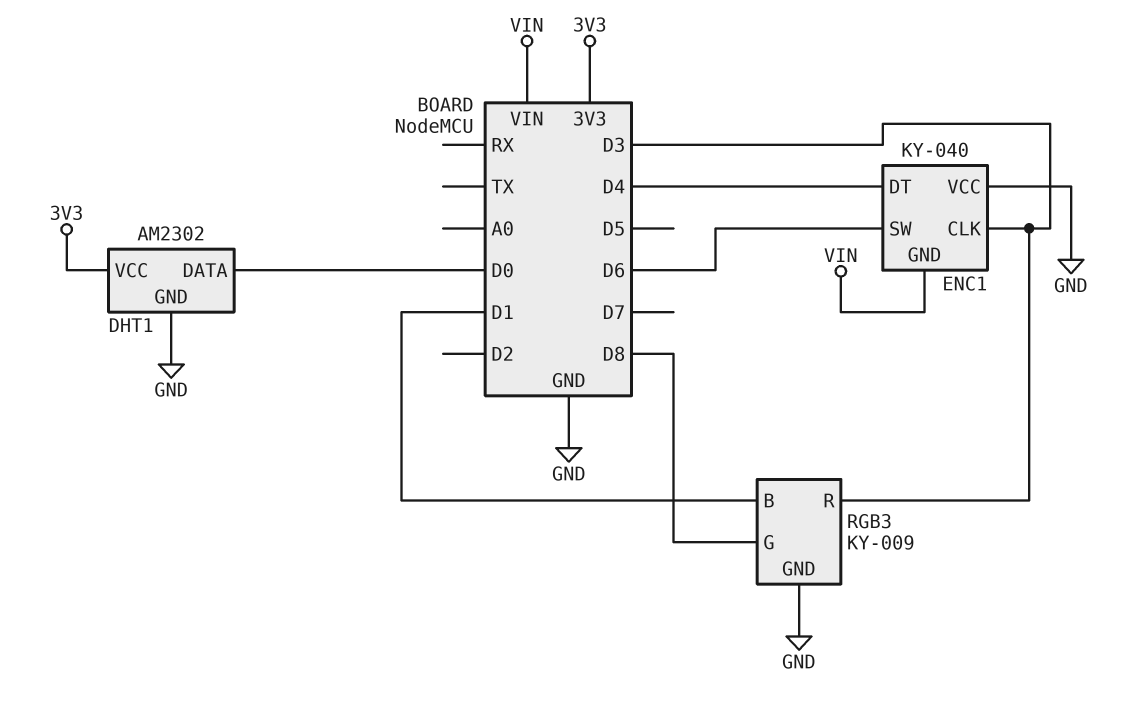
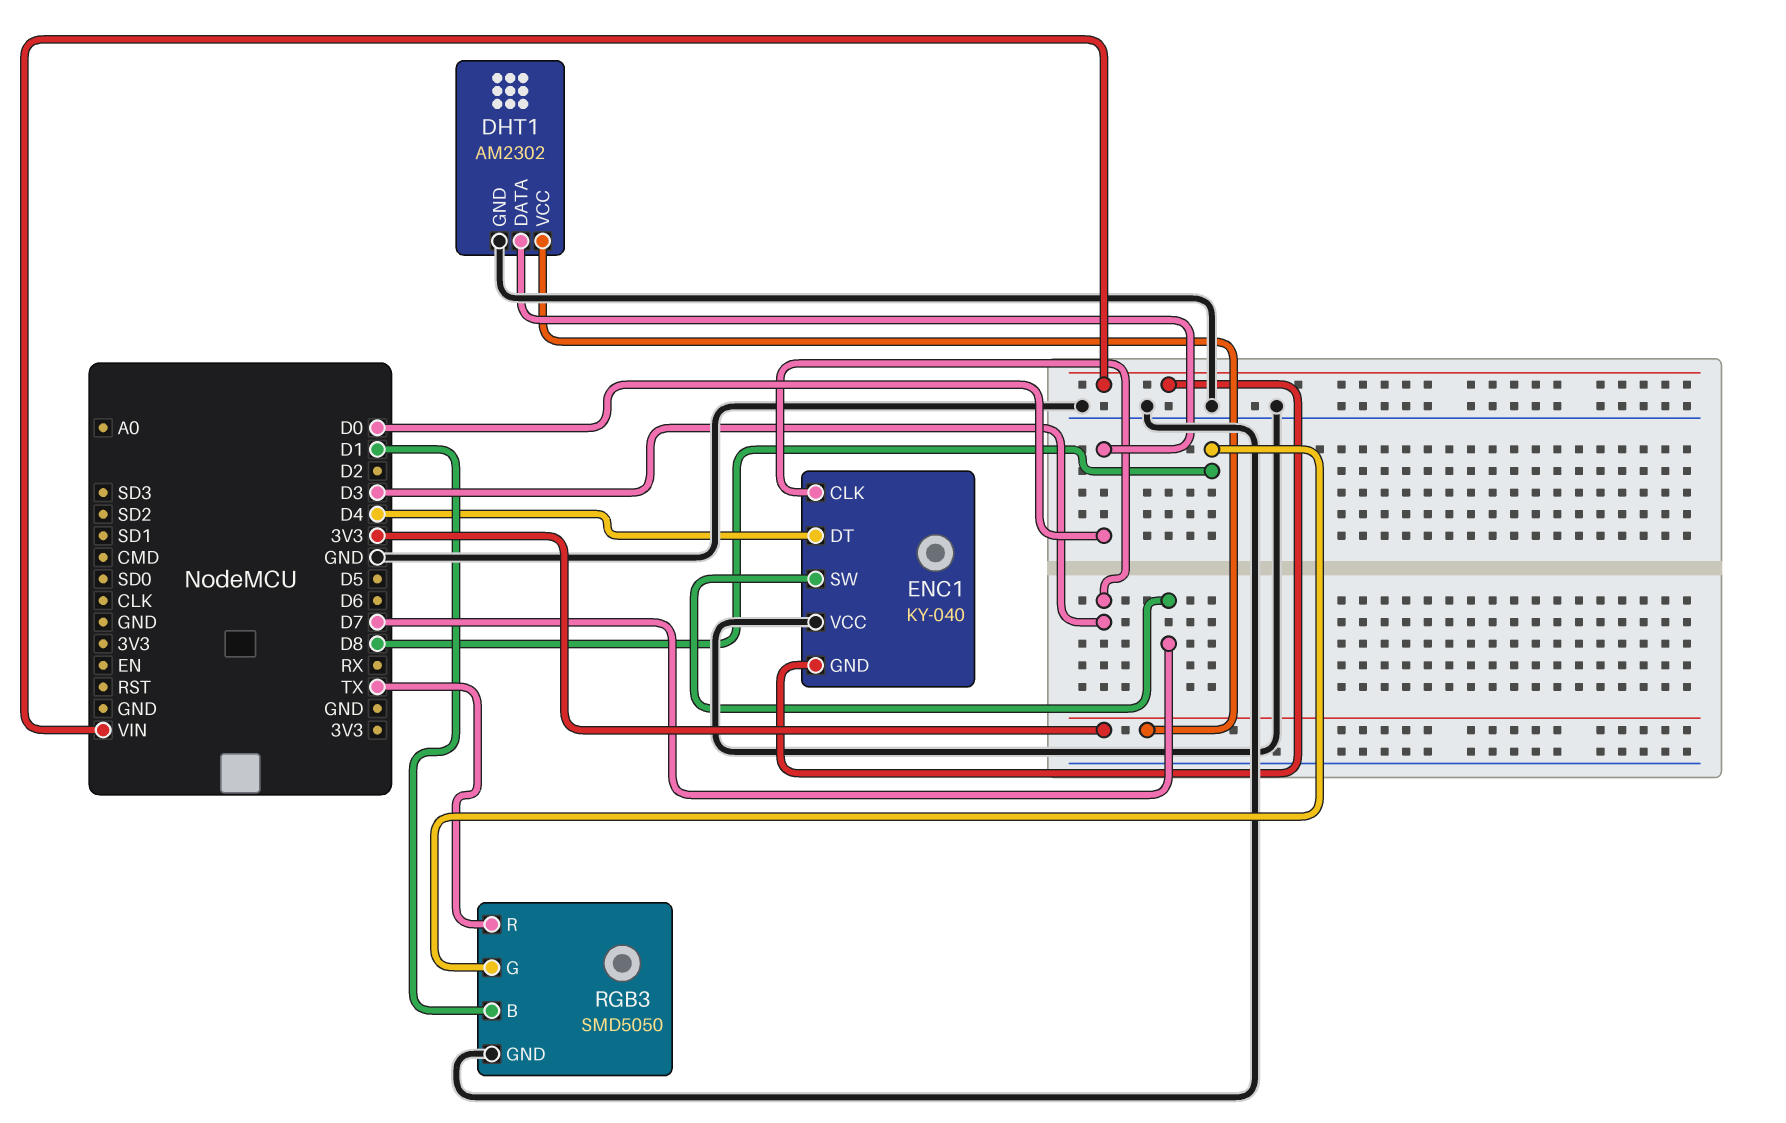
ENC1 pin SW: D6 -> D7
RGB3: KY-009 -> SMD5050
RGB3 pin R: D3 -> TX

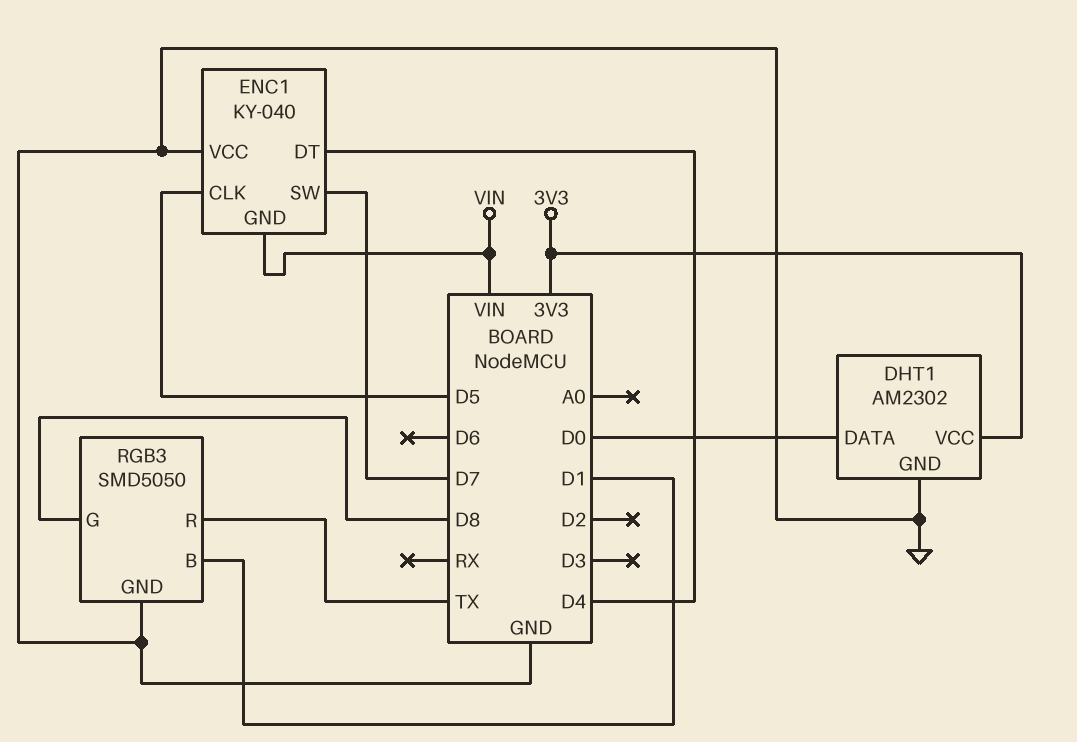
ENC1 pin CLK: D3 -> D5

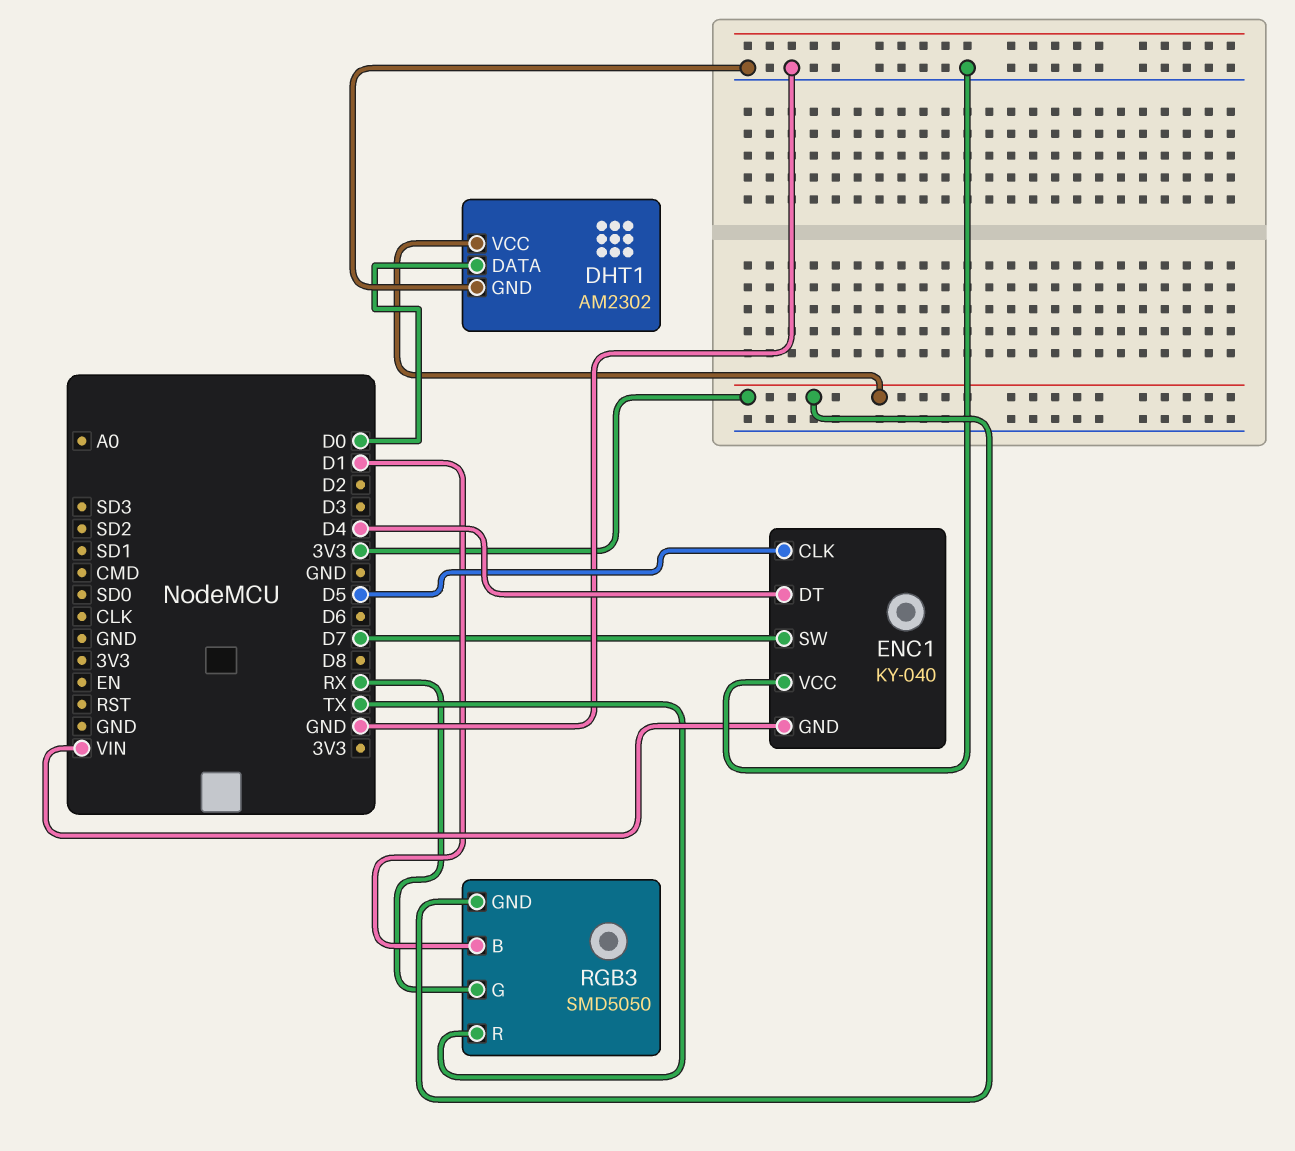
RGB3 pin G: D8 -> RX
RGB3 pin GND: GND -> 3V3

